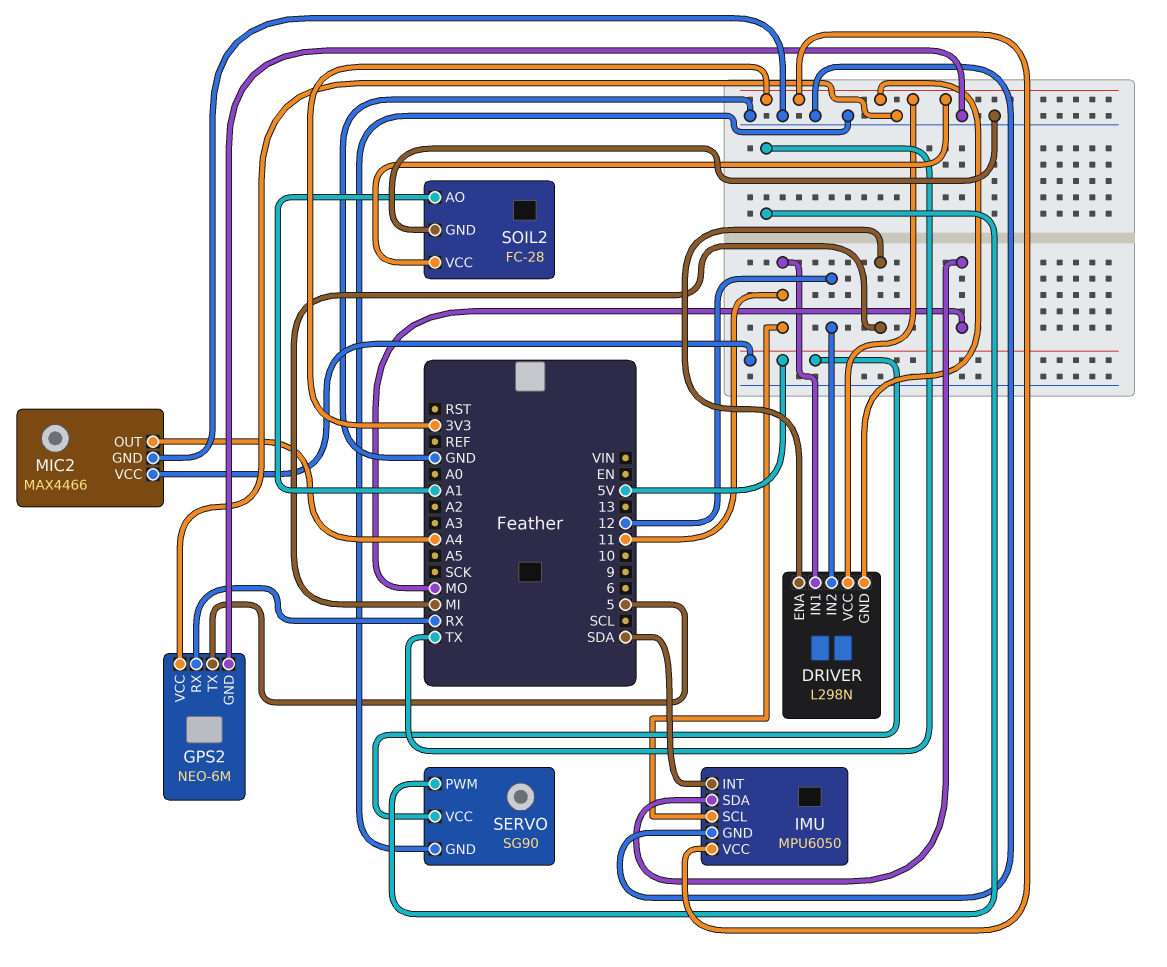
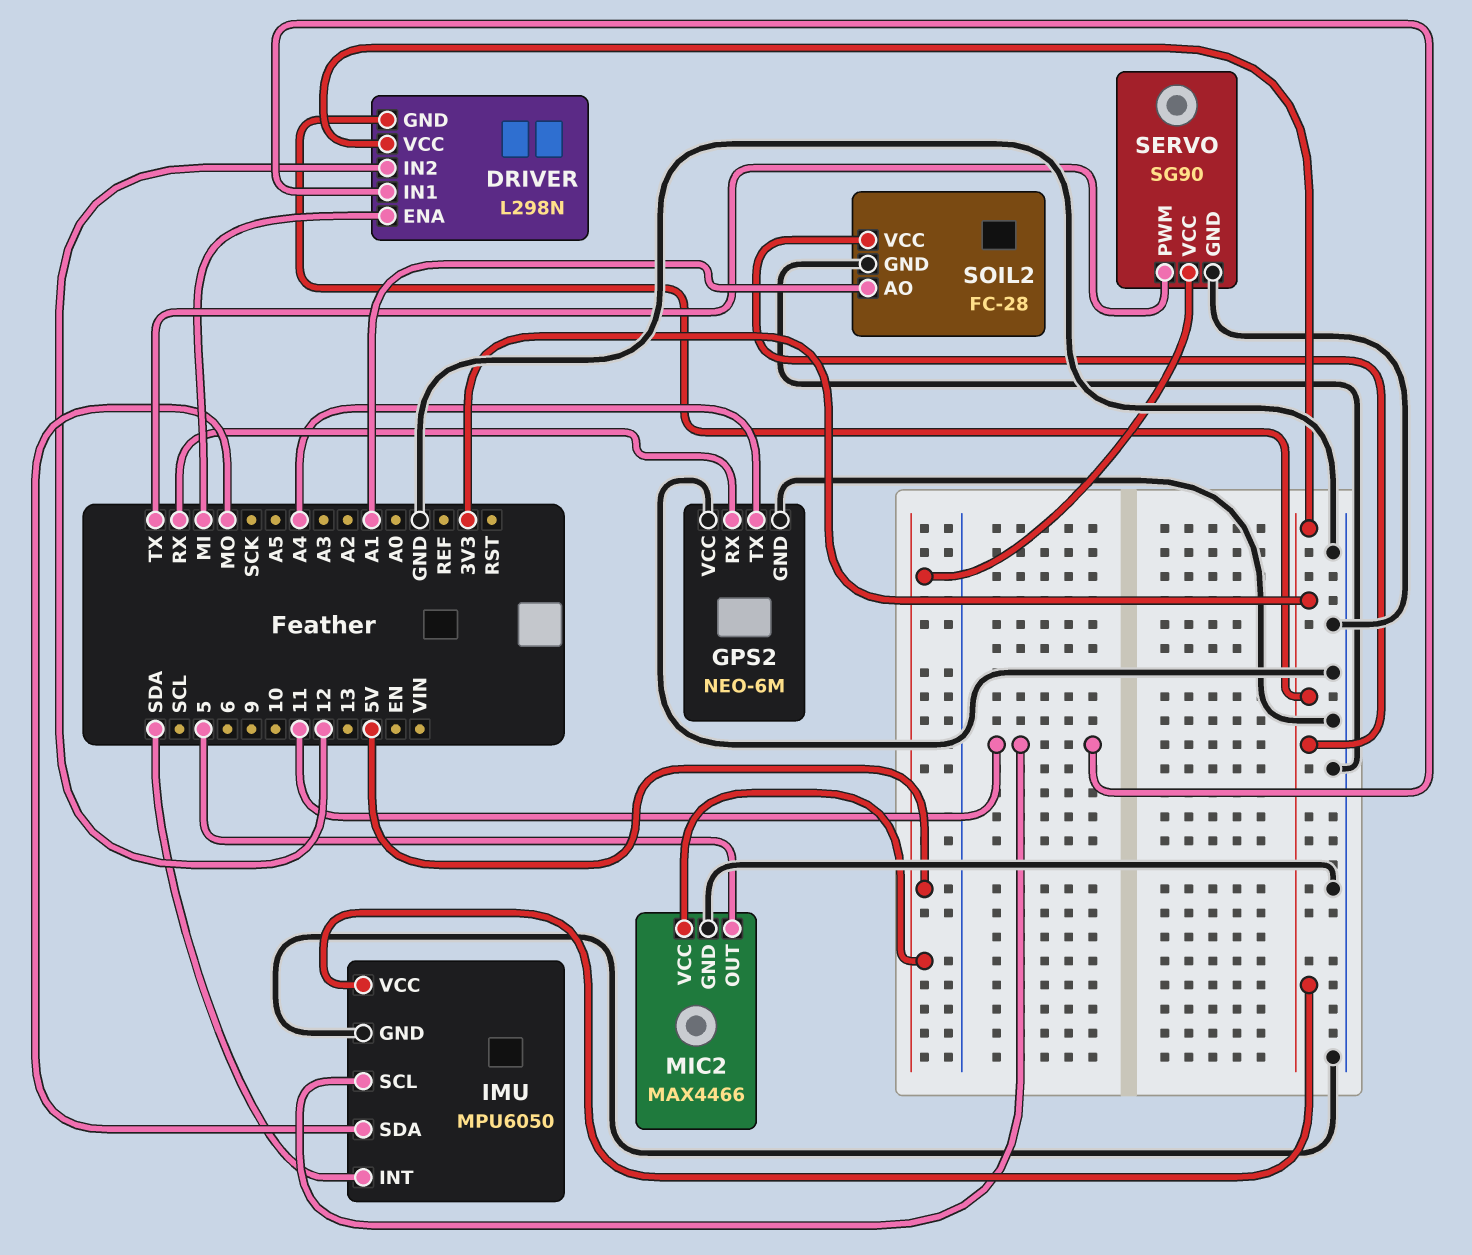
GPS2 pin TX: 5 -> A4
MIC2 pin OUT: A4 -> 5

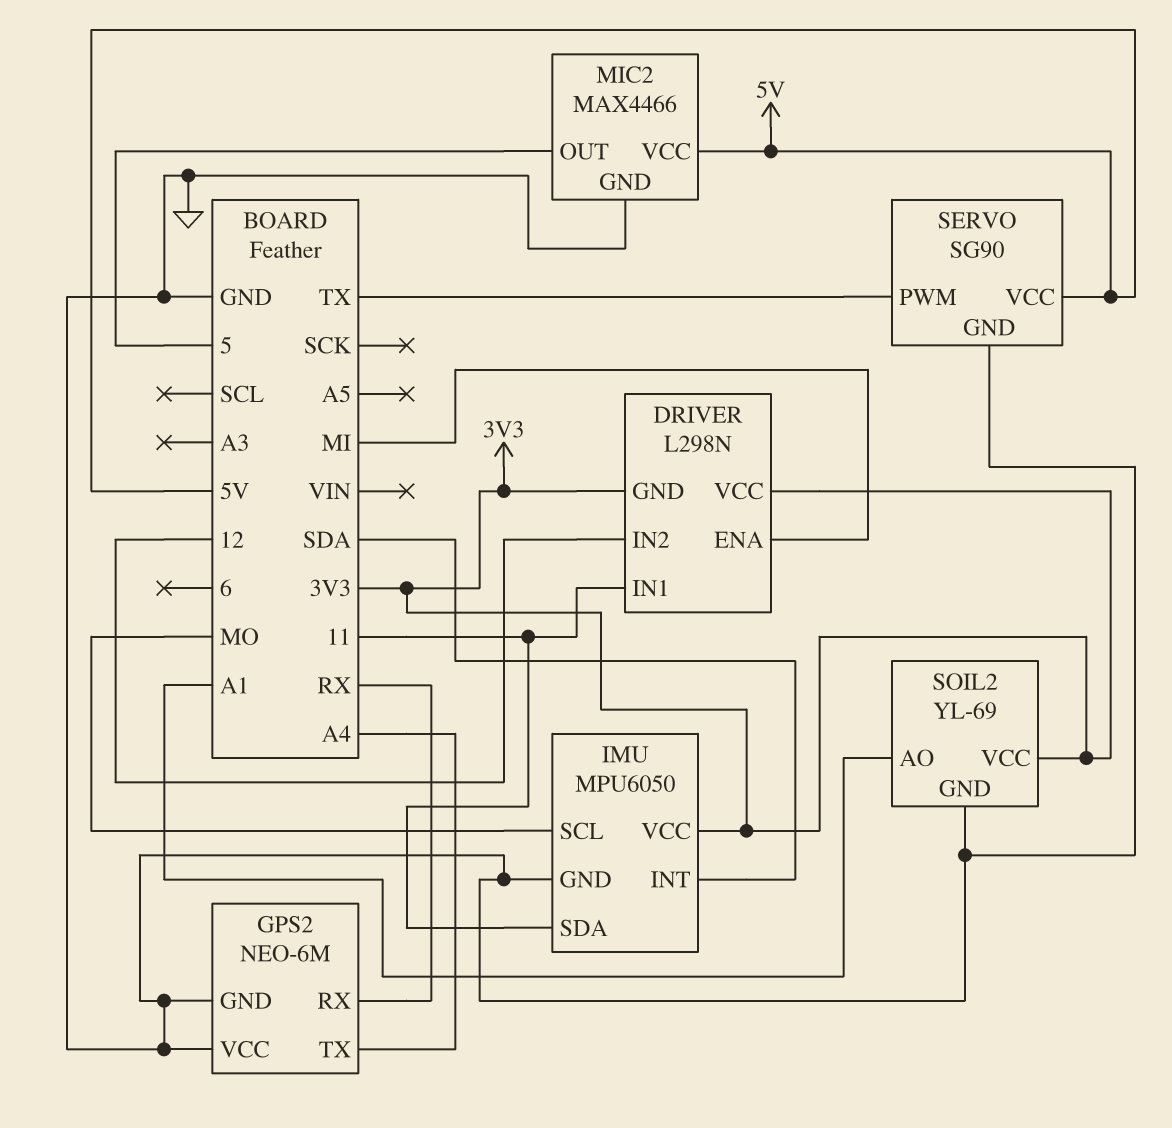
IMU pin SCL: 11 -> MO
IMU pin SDA: MO -> 11
SOIL2: FC-28 -> YL-69

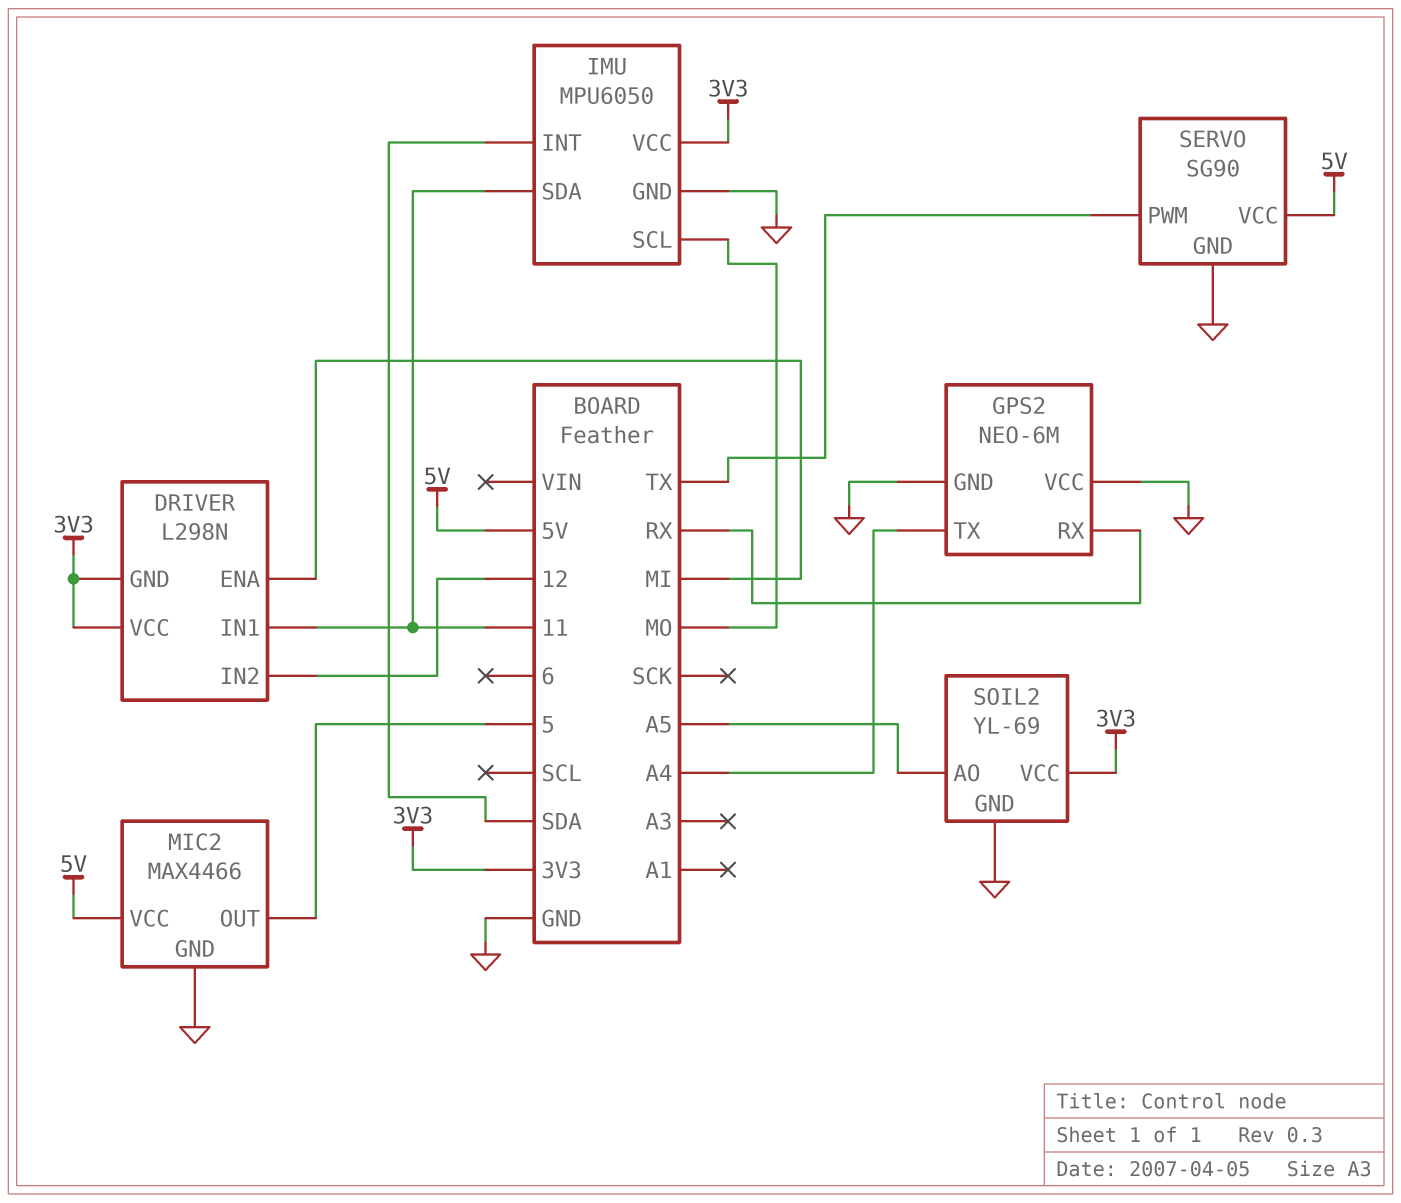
SOIL2 pin AO: A1 -> A5

